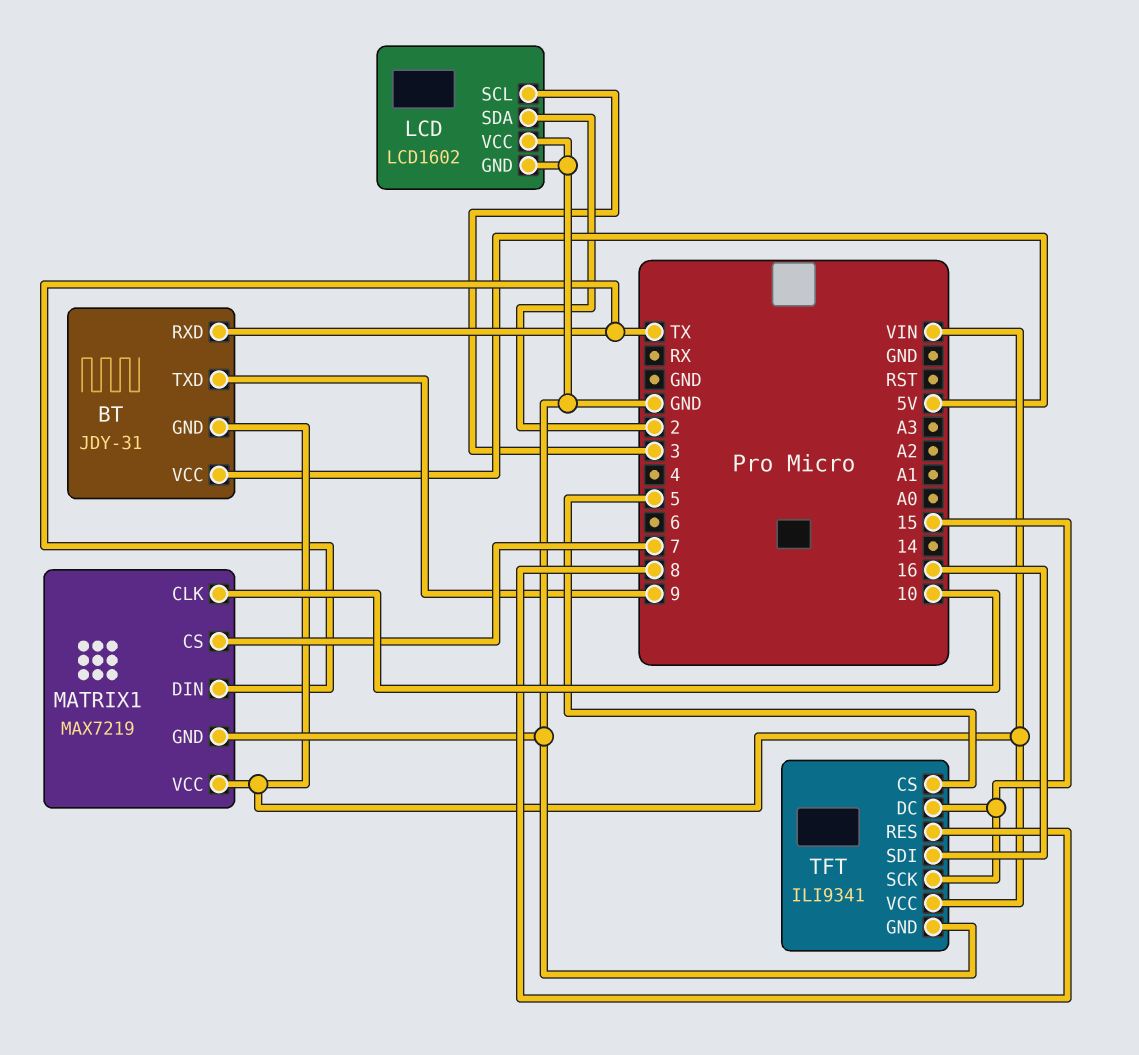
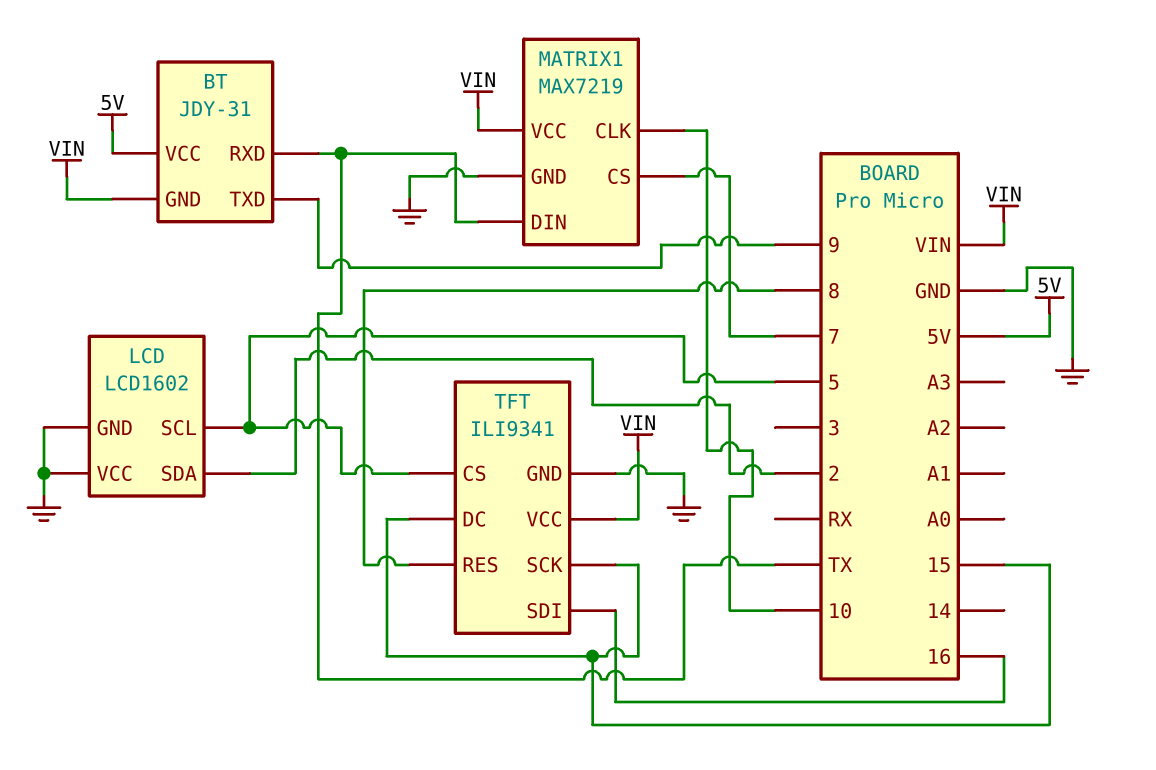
LCD pin SCL: 3 -> 5

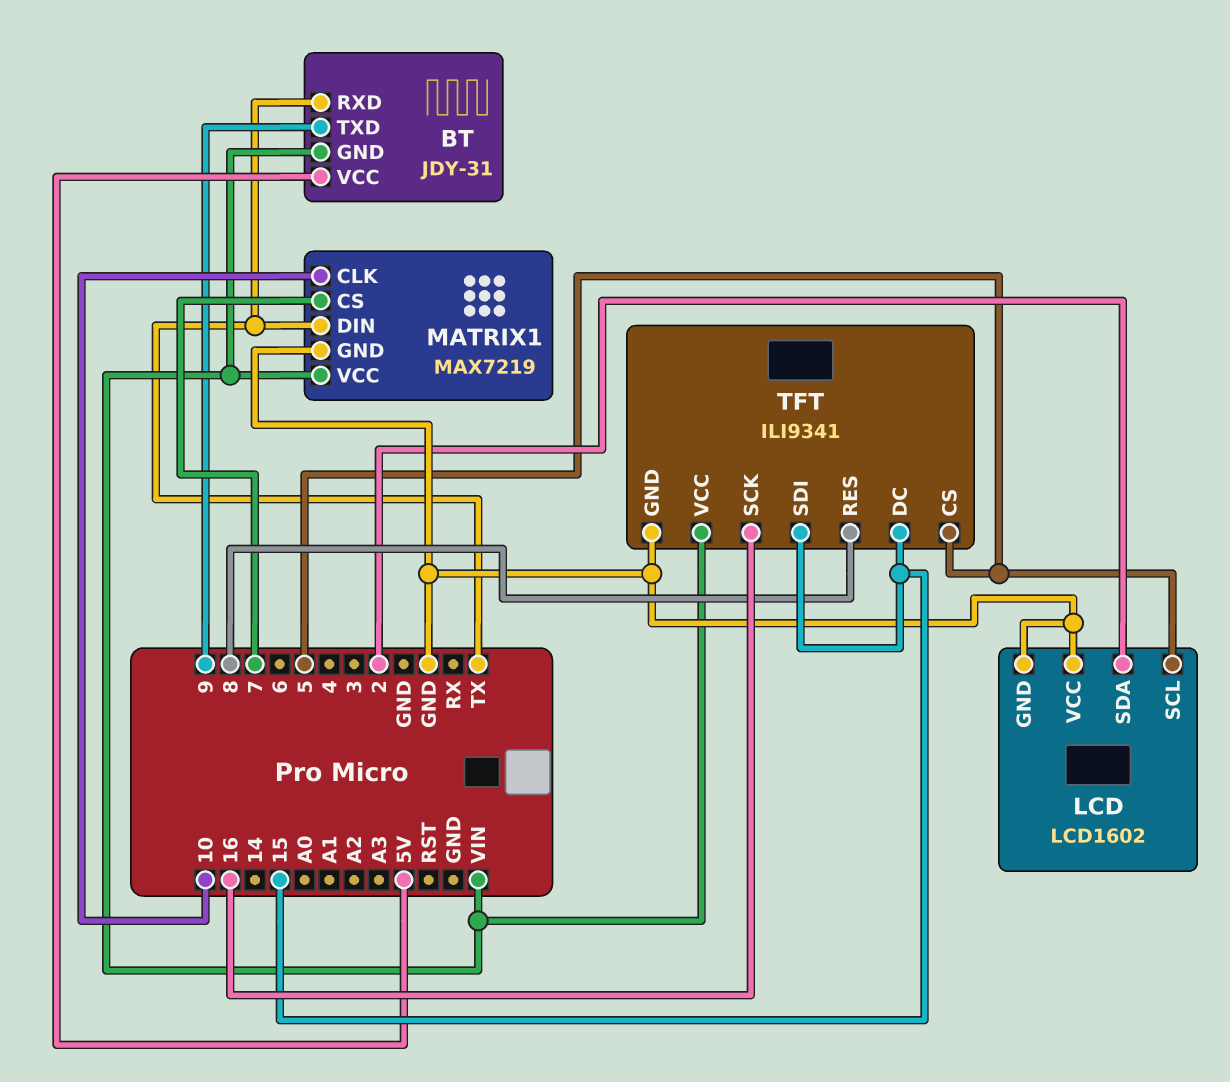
TFT pin SCK: 15 -> 16
TFT pin SDI: 16 -> 15

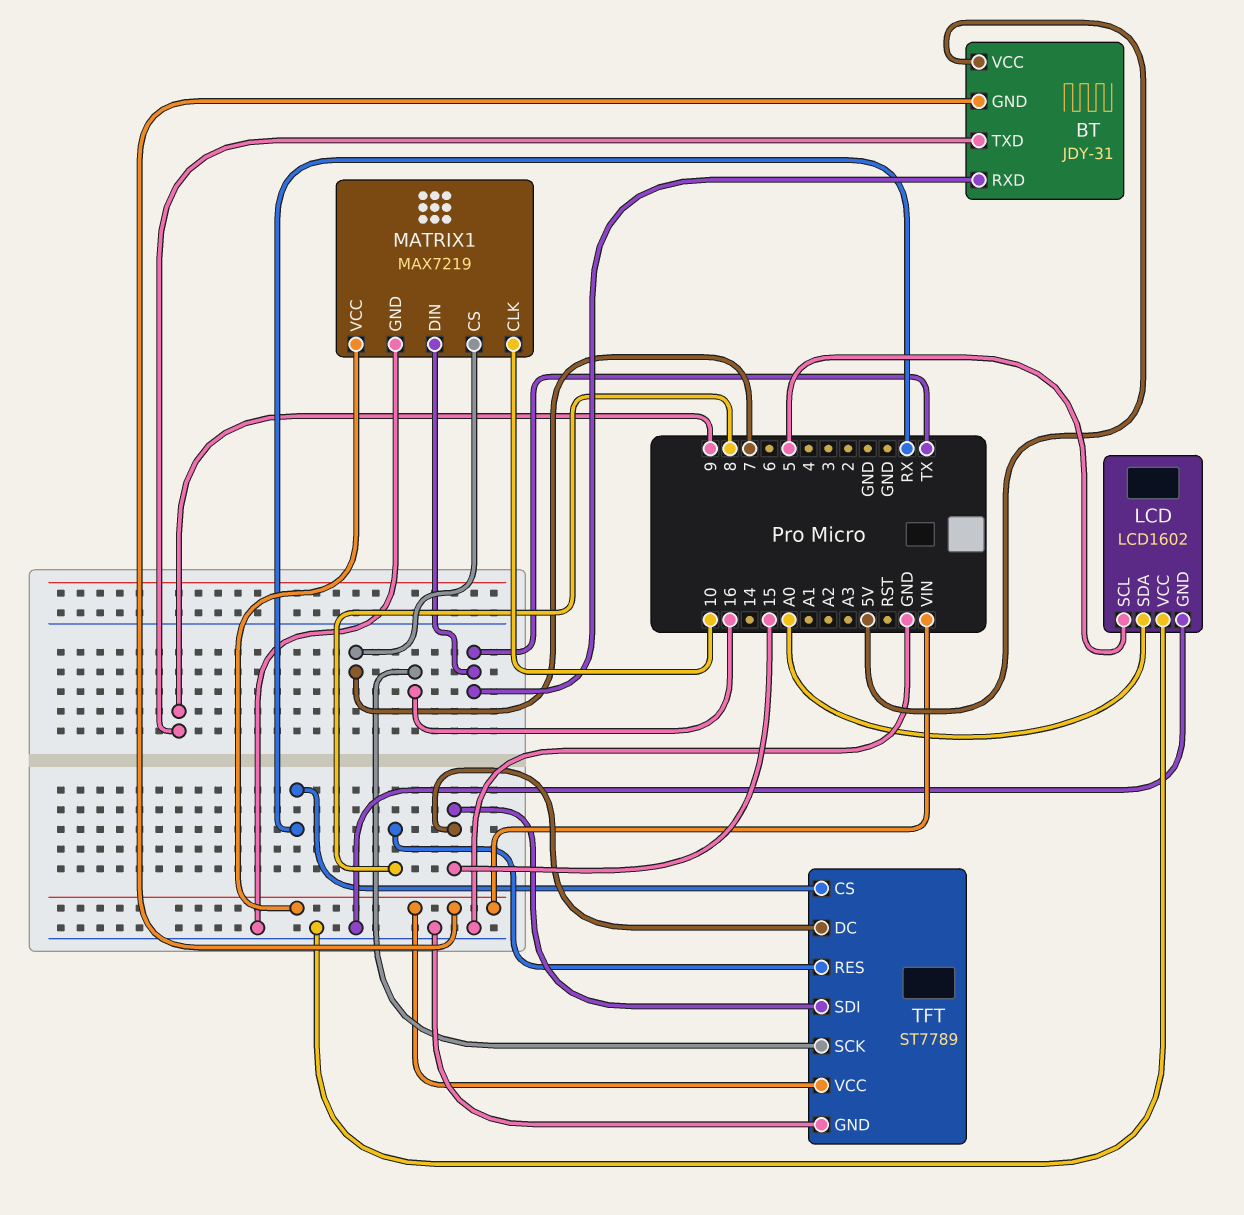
LCD pin SDA: 2 -> A0
TFT: ILI9341 -> ST7789
TFT pin CS: 5 -> RX

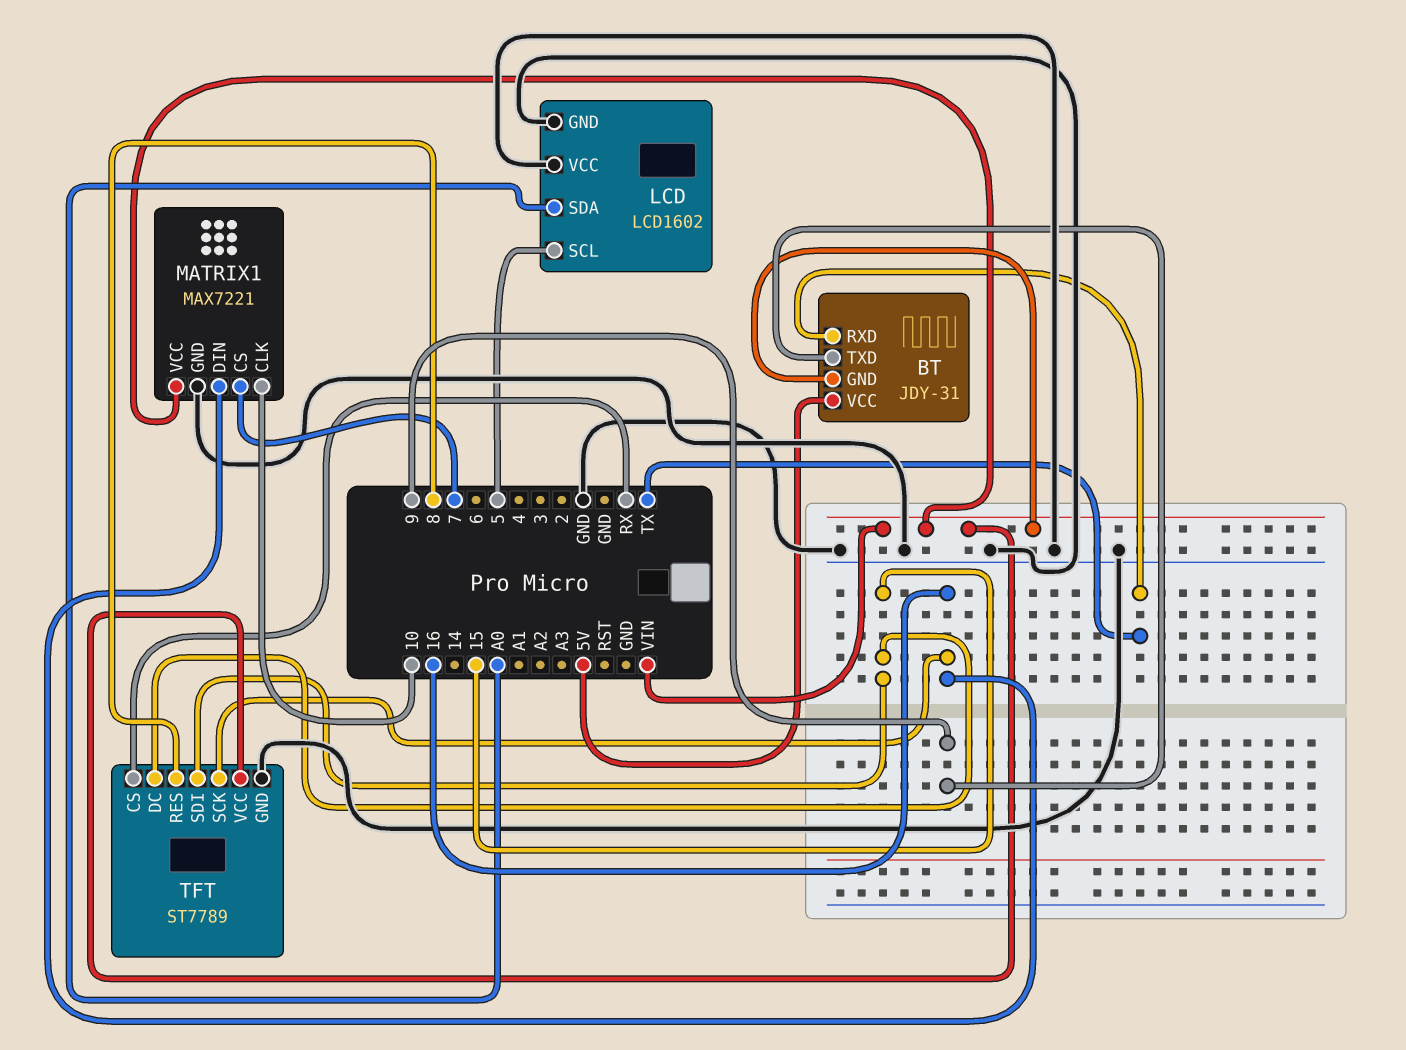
MATRIX1: MAX7219 -> MAX7221
MATRIX1 pin DIN: TX -> 16

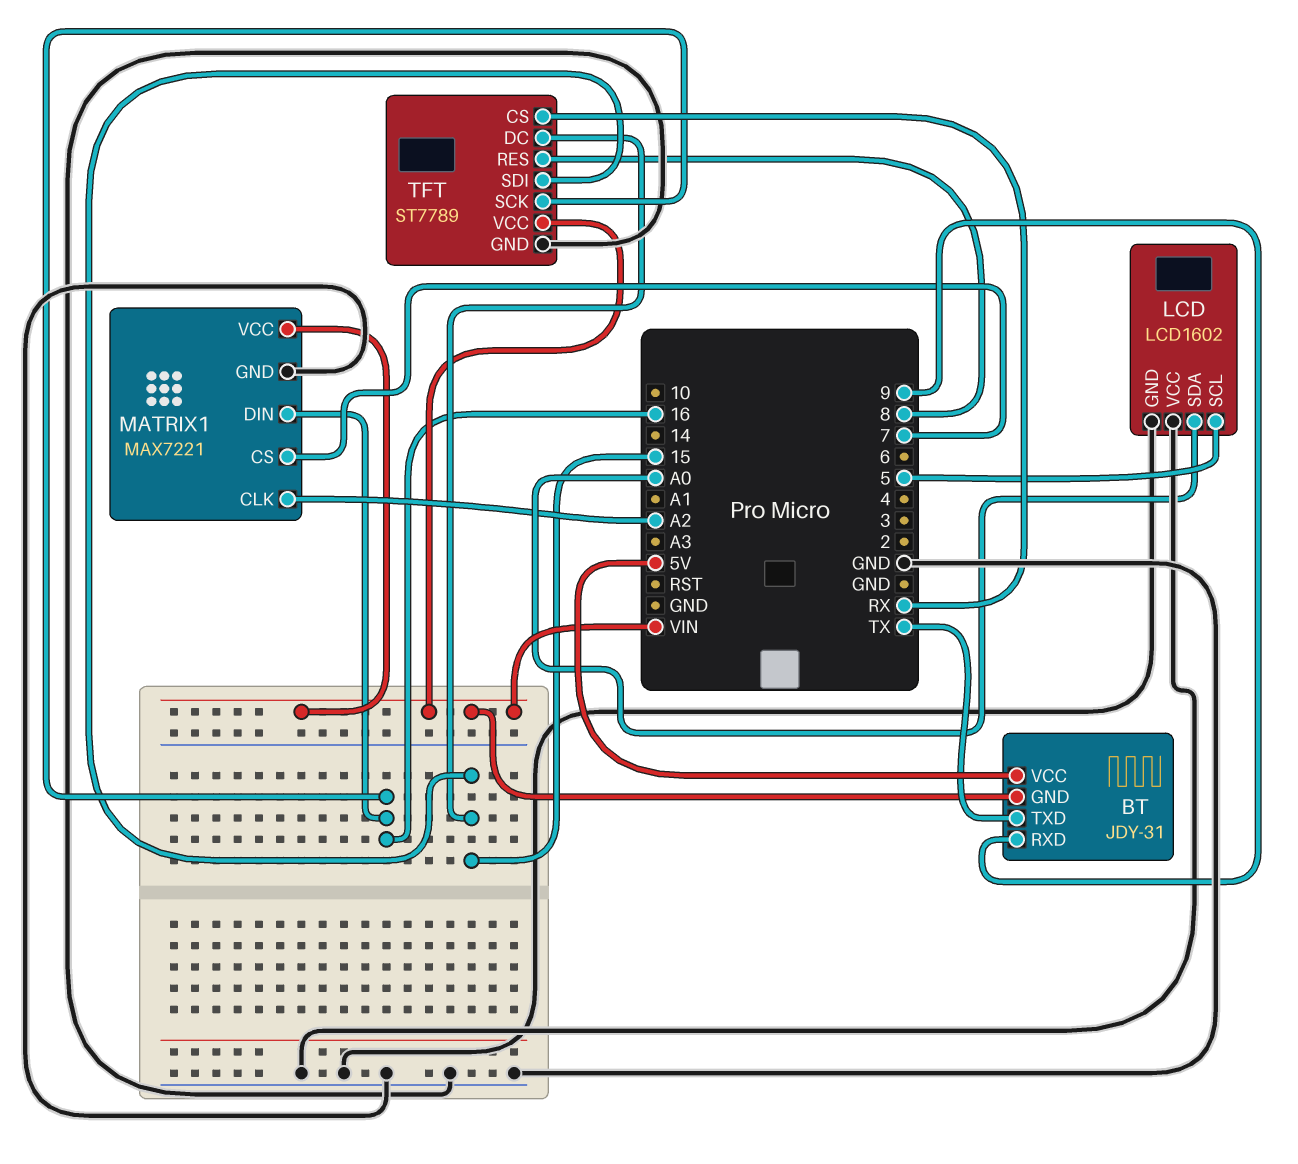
BT pin RXD: TX -> 9
BT pin TXD: 9 -> TX
MATRIX1 pin CLK: 10 -> A2

